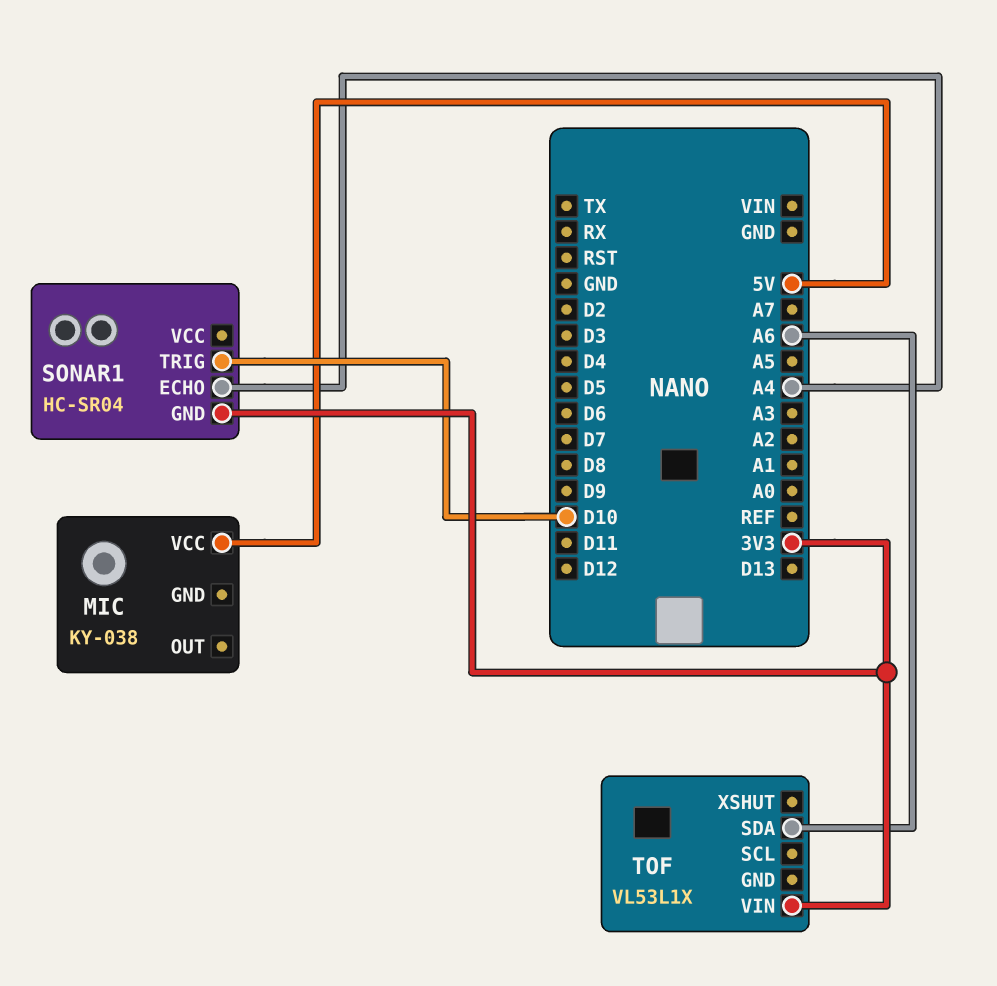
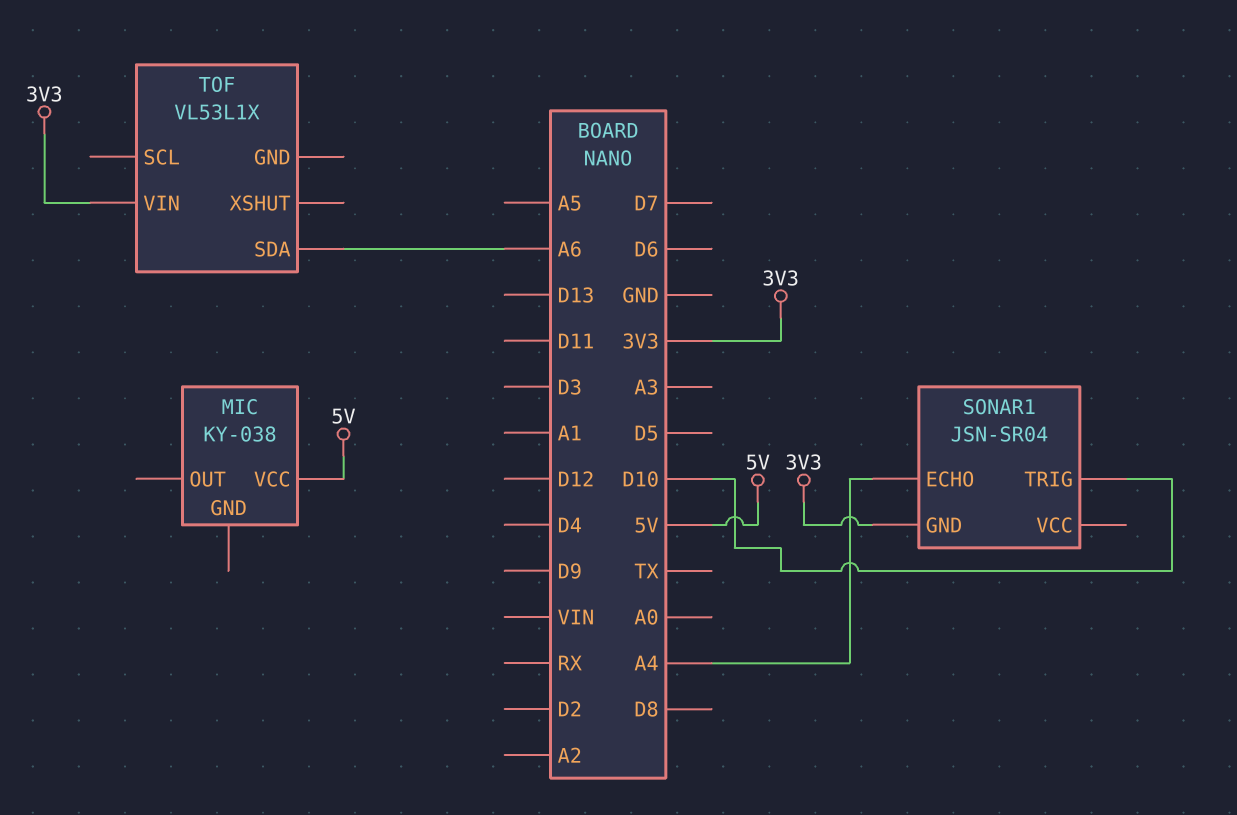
SONAR1: HC-SR04 -> JSN-SR04

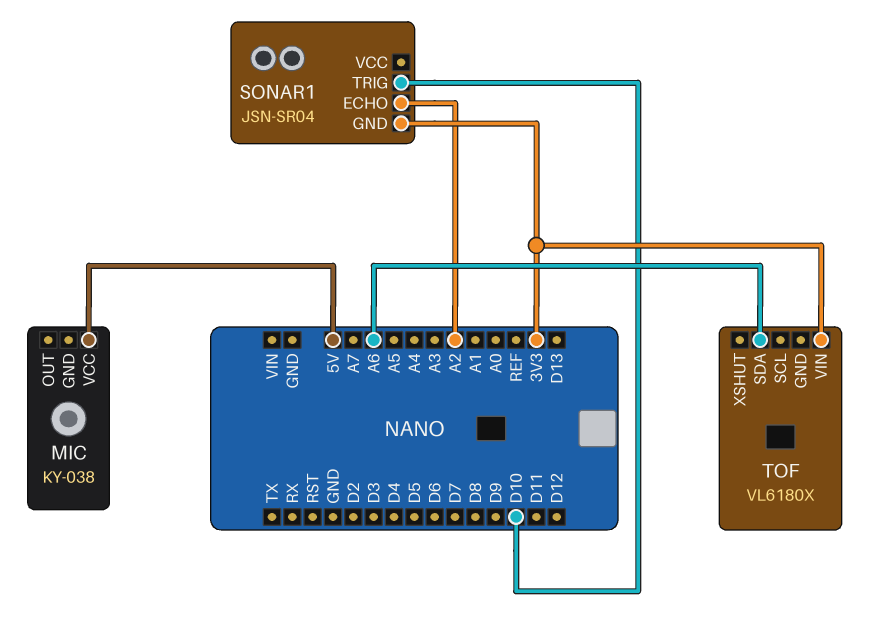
SONAR1 pin ECHO: A4 -> A2
TOF: VL53L1X -> VL6180X

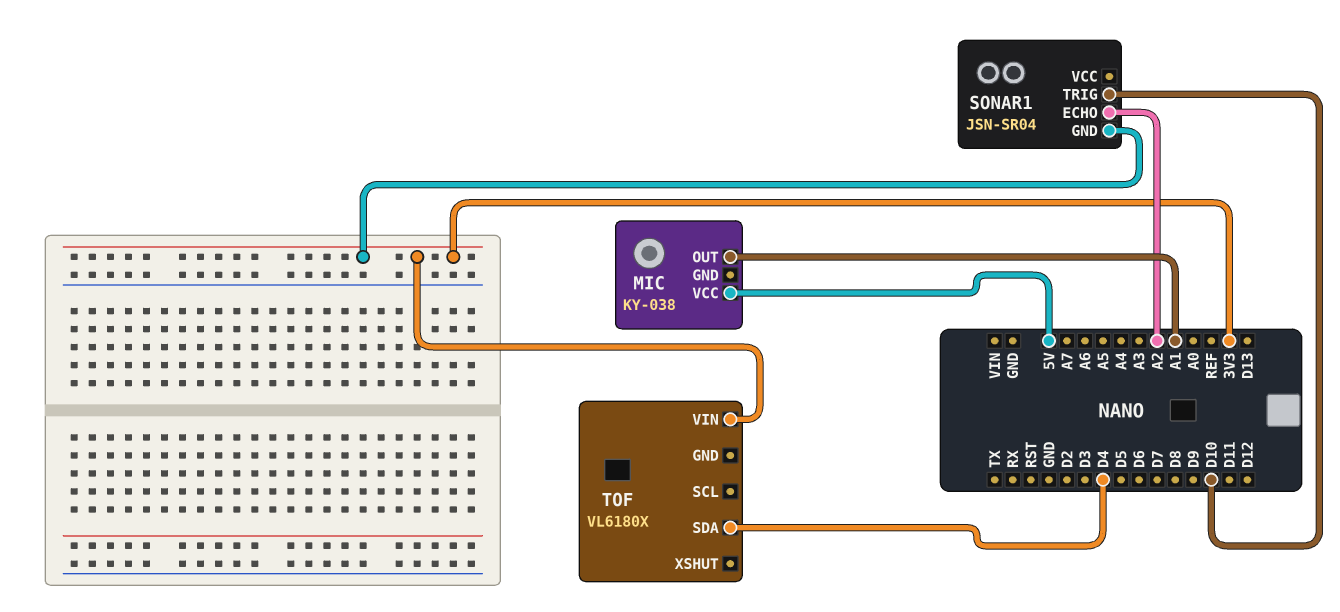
MIC pin OUT: none -> A1
TOF pin SDA: A6 -> D4

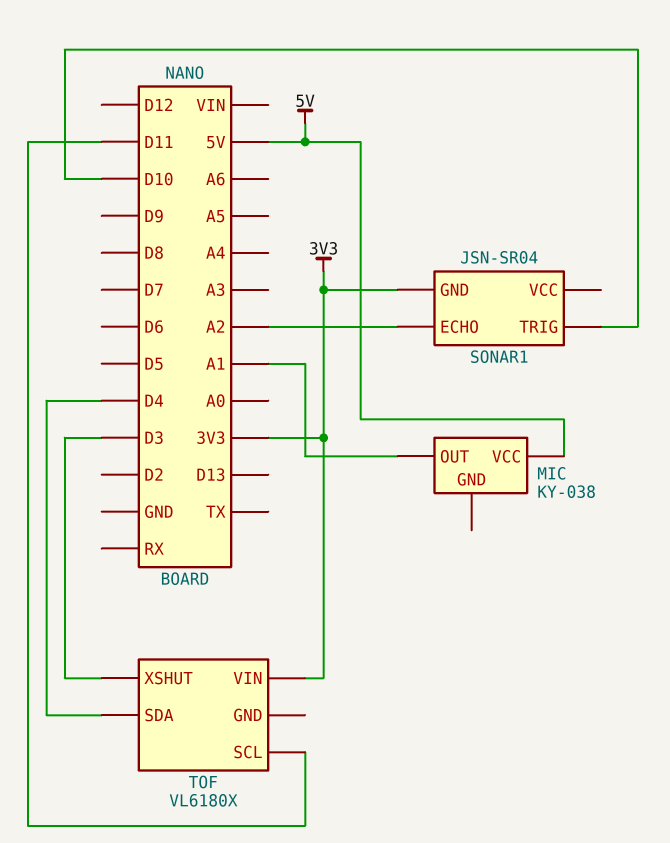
TOF pin SCL: none -> D11
TOF pin XSHUT: none -> D3

